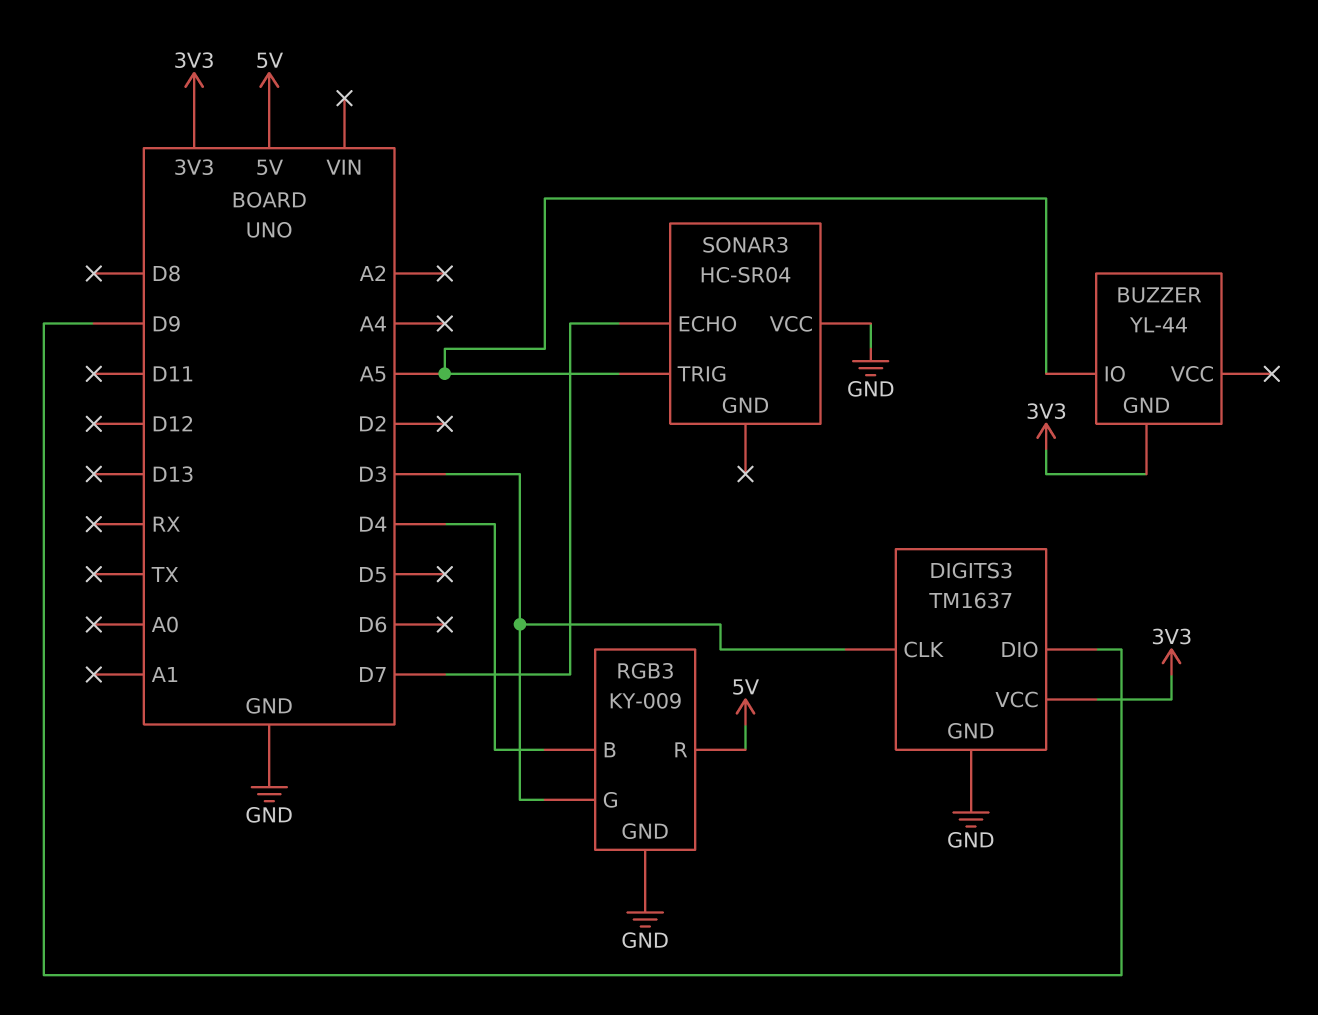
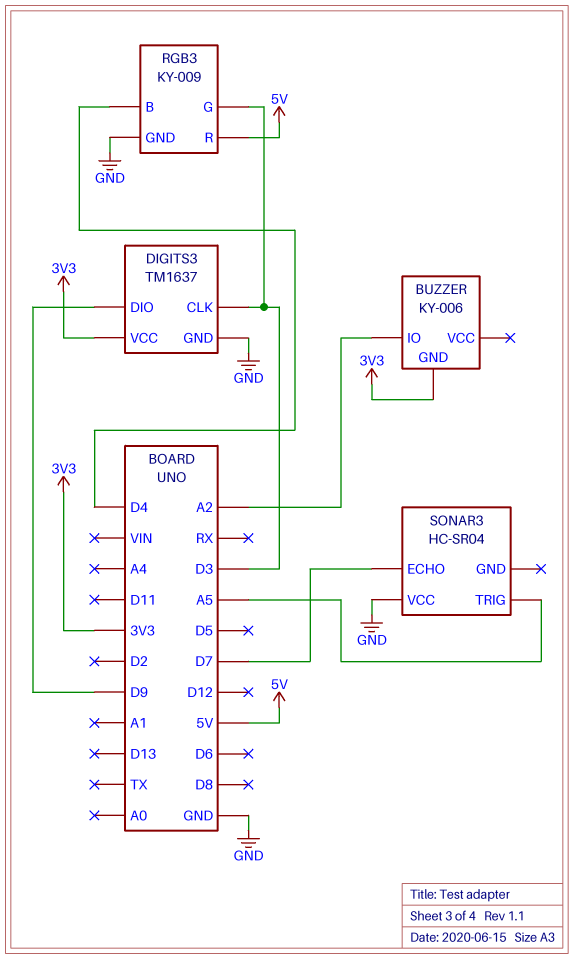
BUZZER: YL-44 -> KY-006
BUZZER pin IO: A5 -> A2

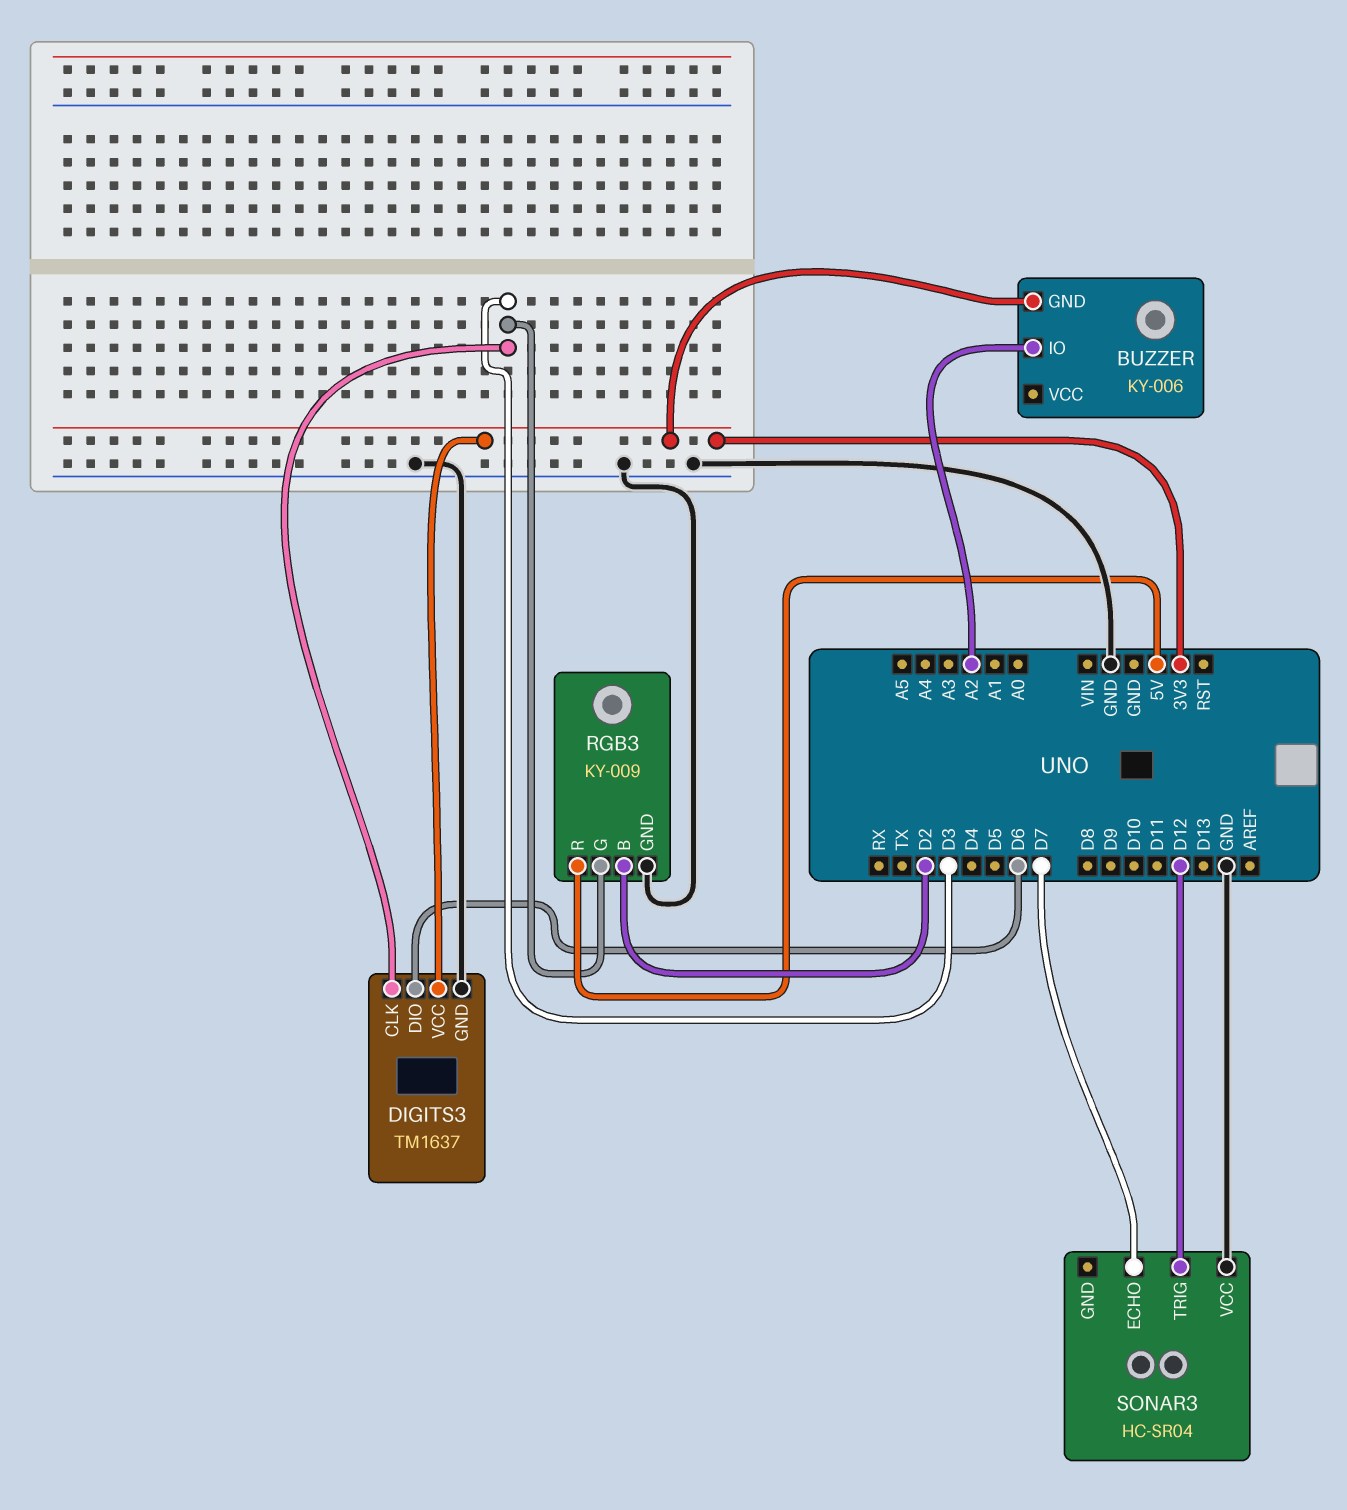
DIGITS3 pin DIO: D9 -> D6
RGB3 pin B: D4 -> D2
SONAR3 pin TRIG: A5 -> D12

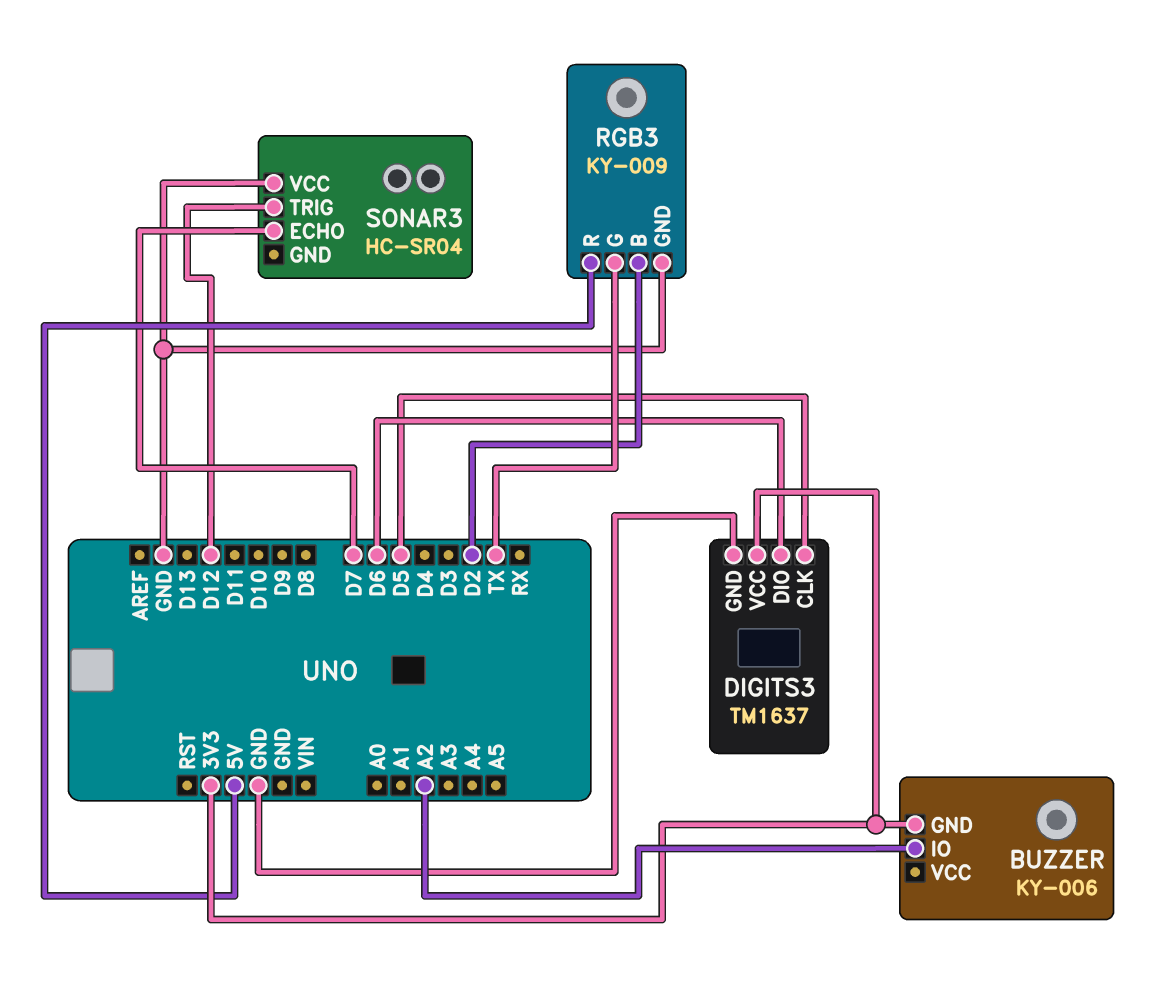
DIGITS3 pin CLK: D3 -> D5
RGB3 pin G: D3 -> TX

